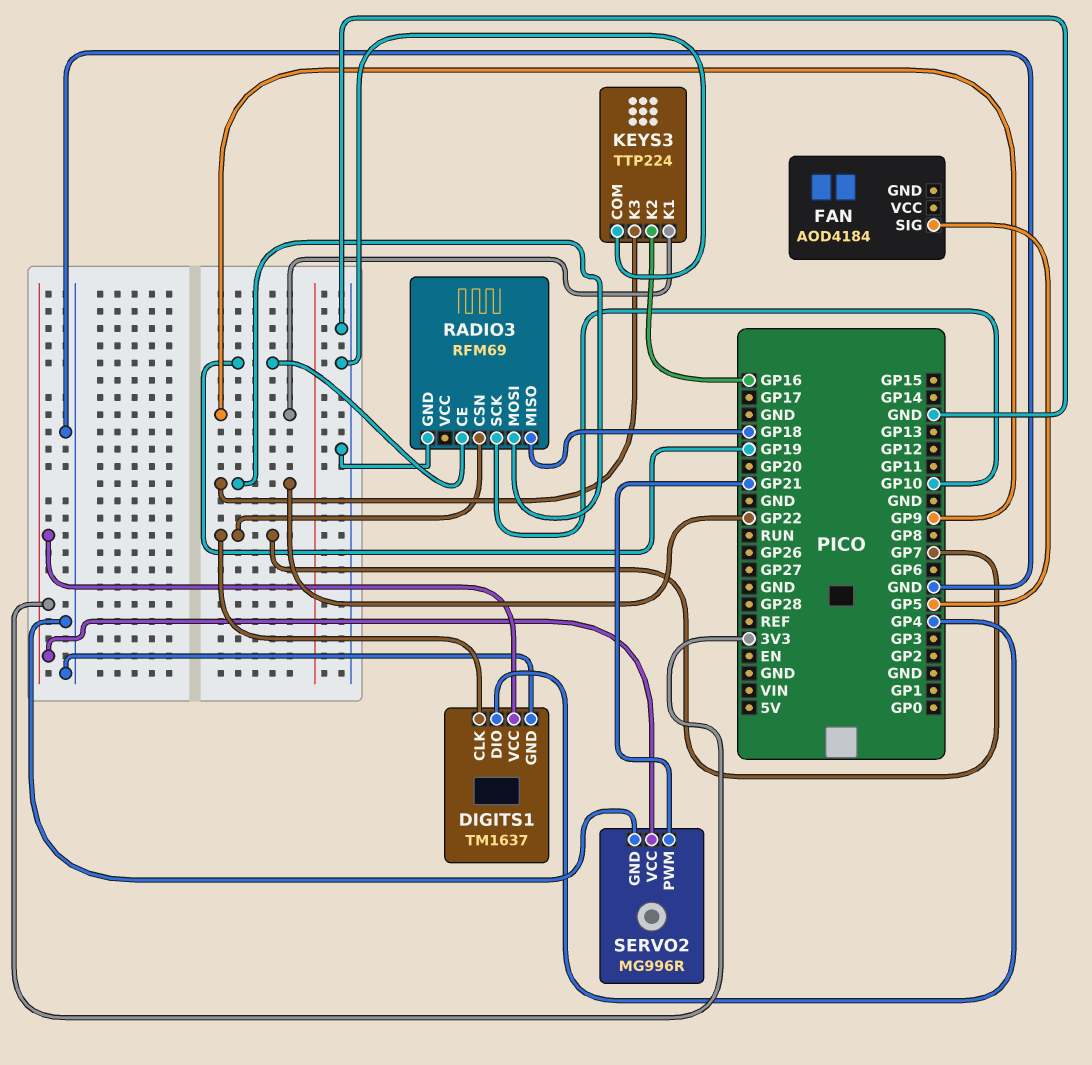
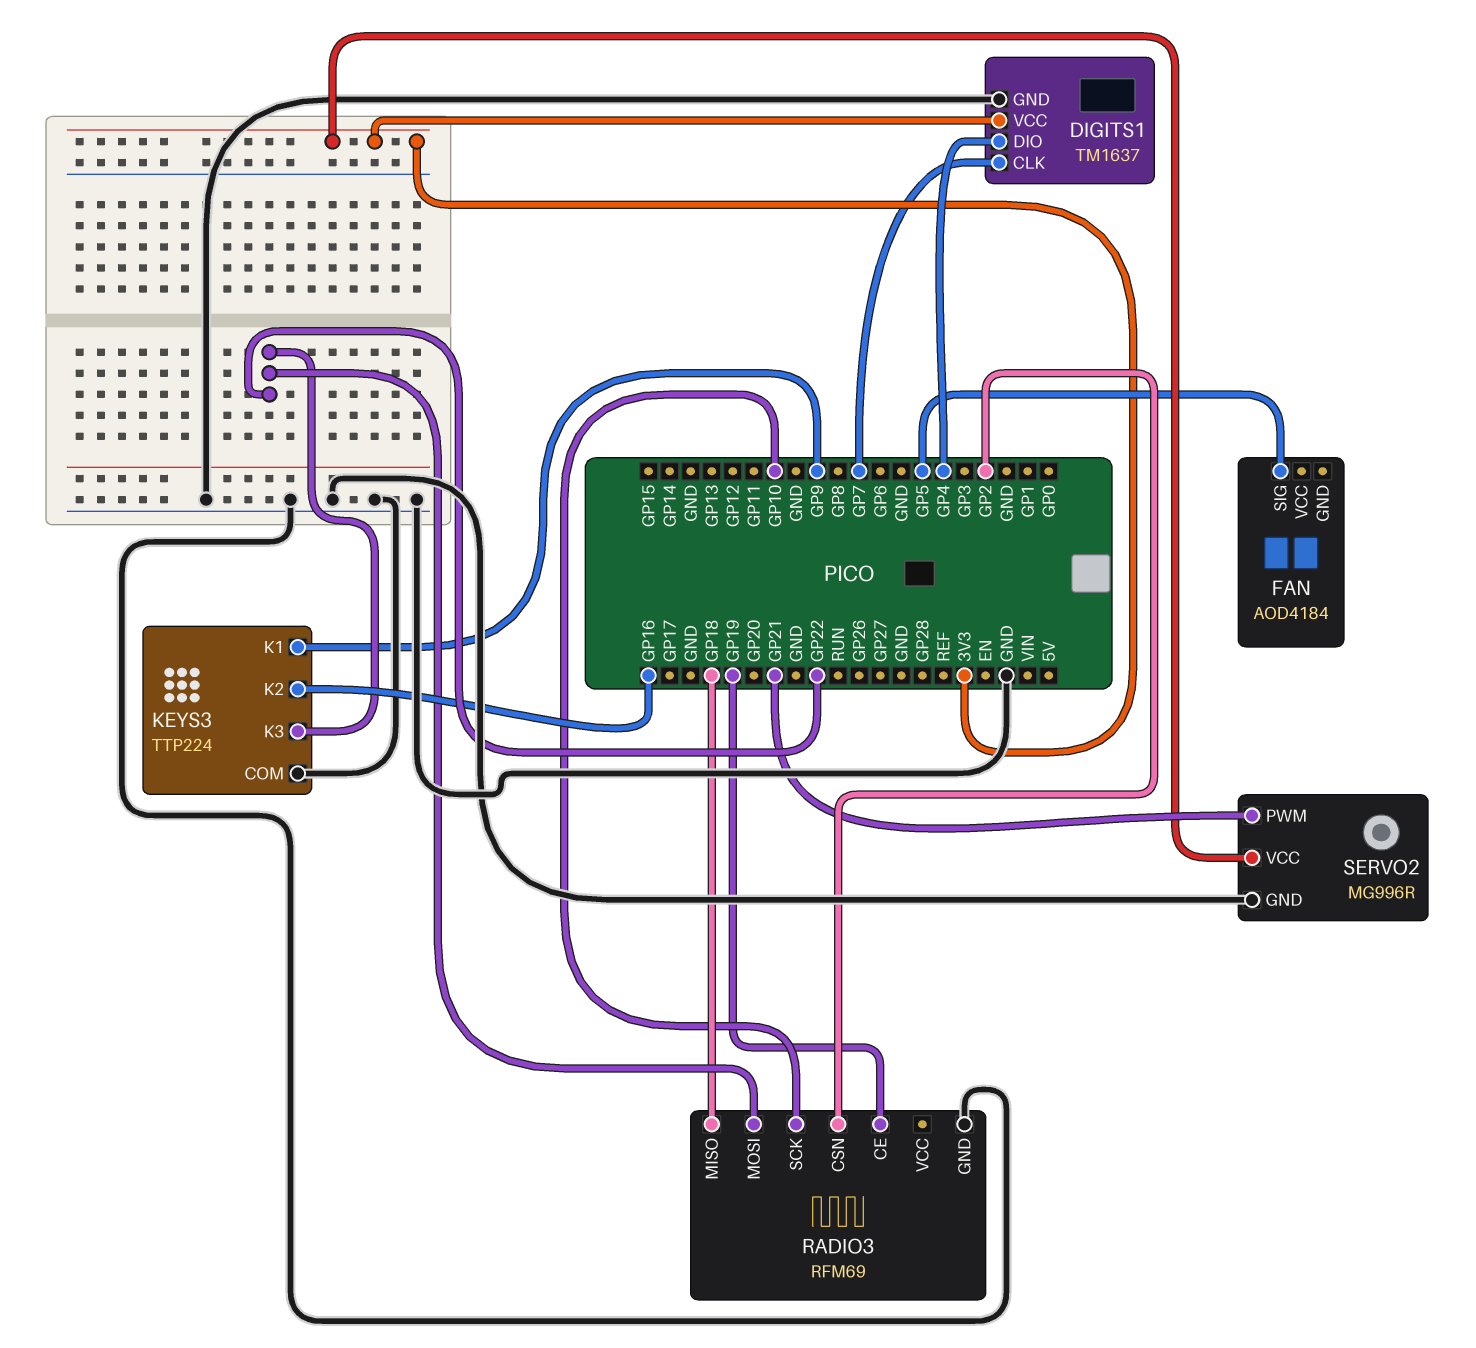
RADIO3 pin CSN: GP7 -> GP2

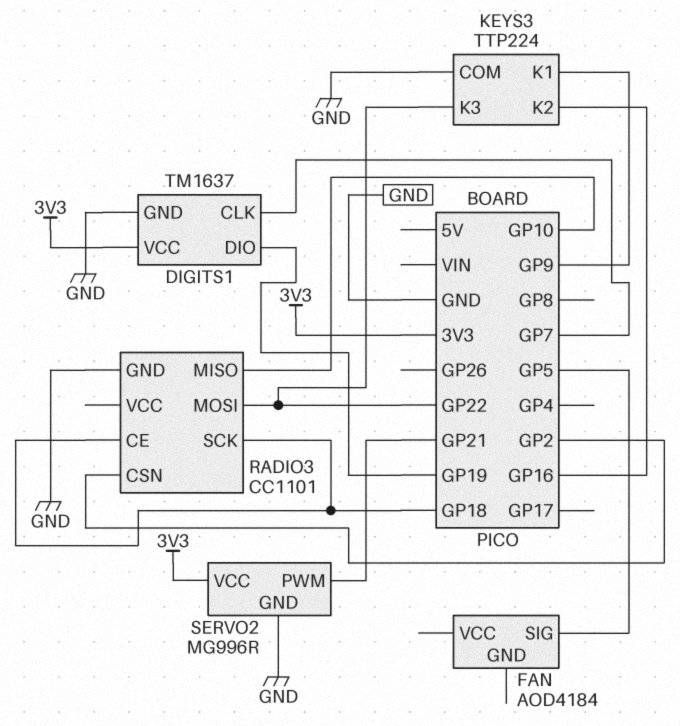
DIGITS1 pin DIO: GP4 -> GP19
RADIO3: RFM69 -> CC1101
RADIO3 pin CE: GP19 -> GP18
RADIO3 pin MISO: GP18 -> GP10
RADIO3 pin SCK: GP10 -> GP18

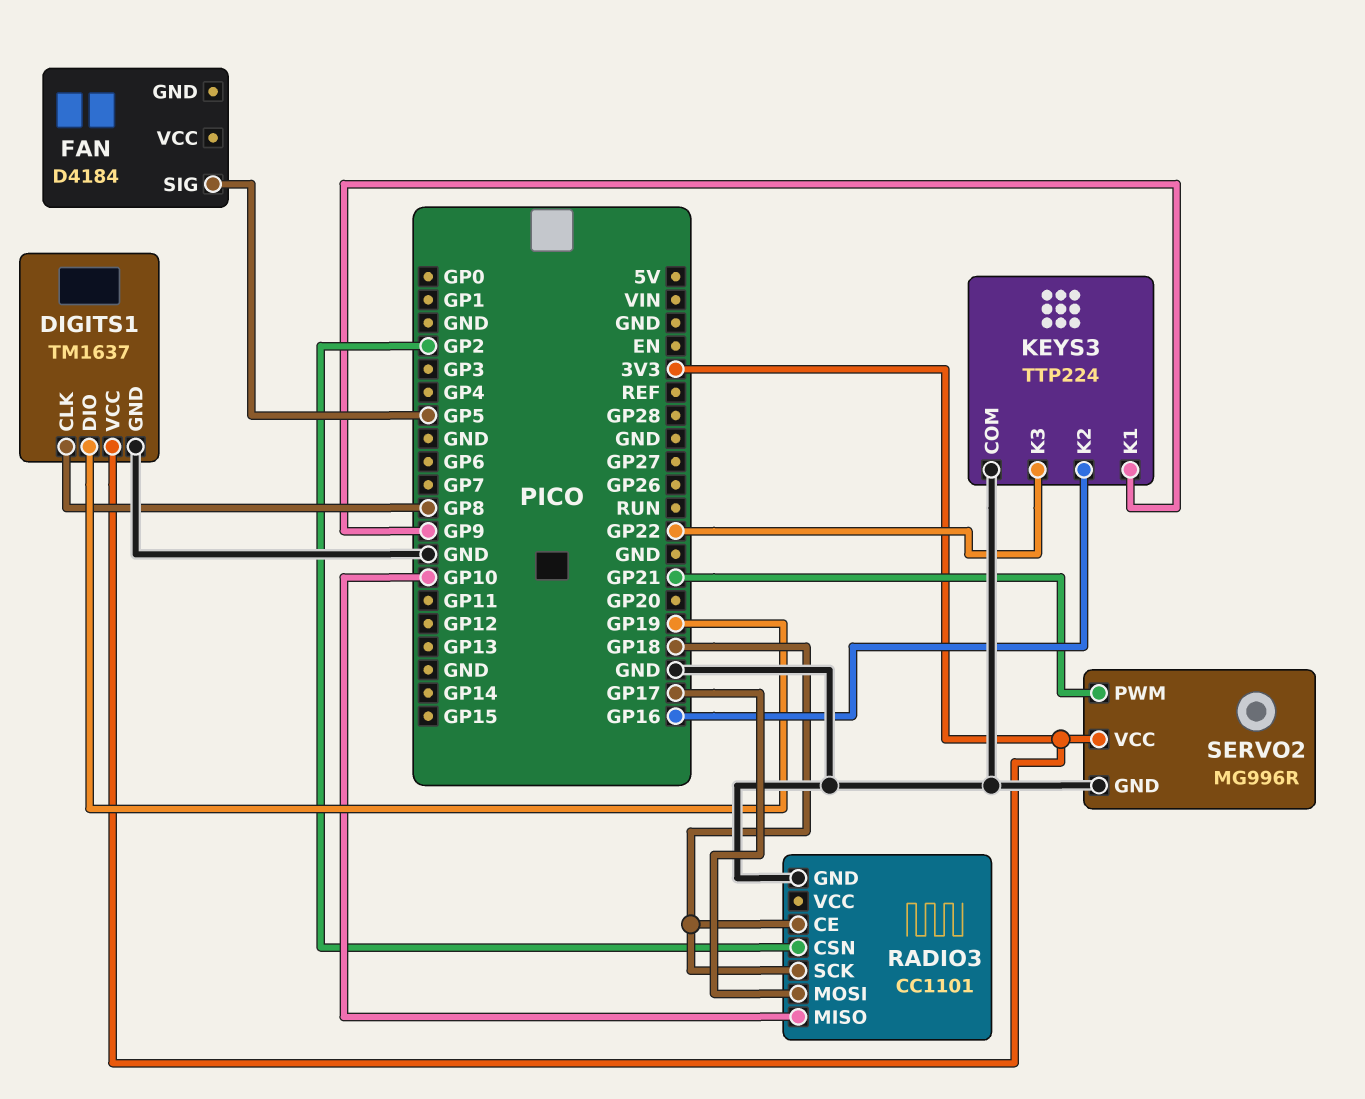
DIGITS1 pin CLK: GP7 -> GP8
FAN: AOD4184 -> D4184
RADIO3 pin MOSI: GP22 -> GP17

